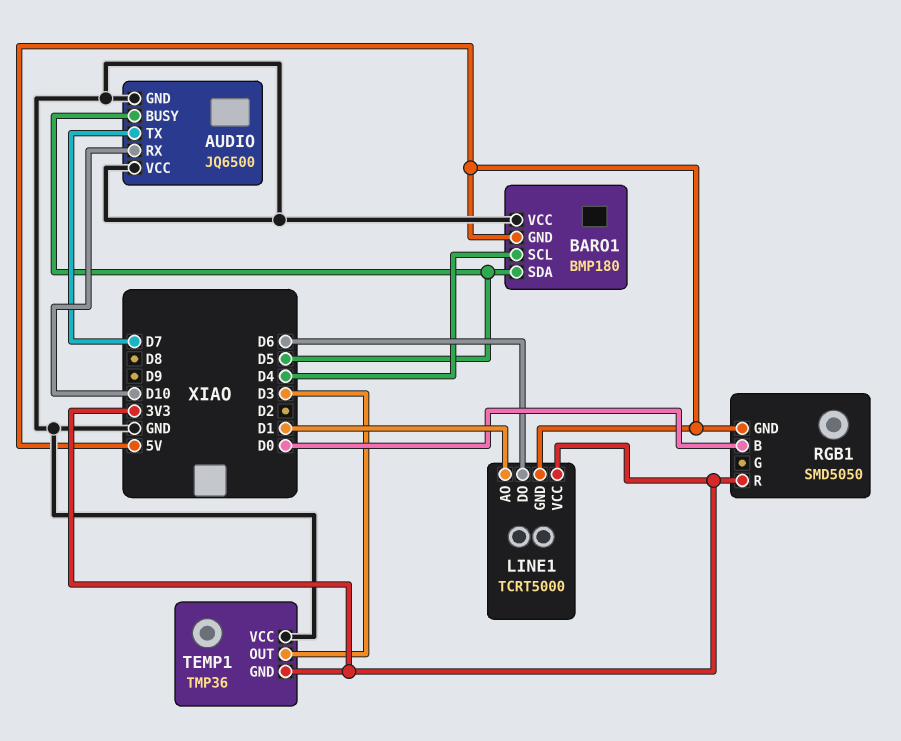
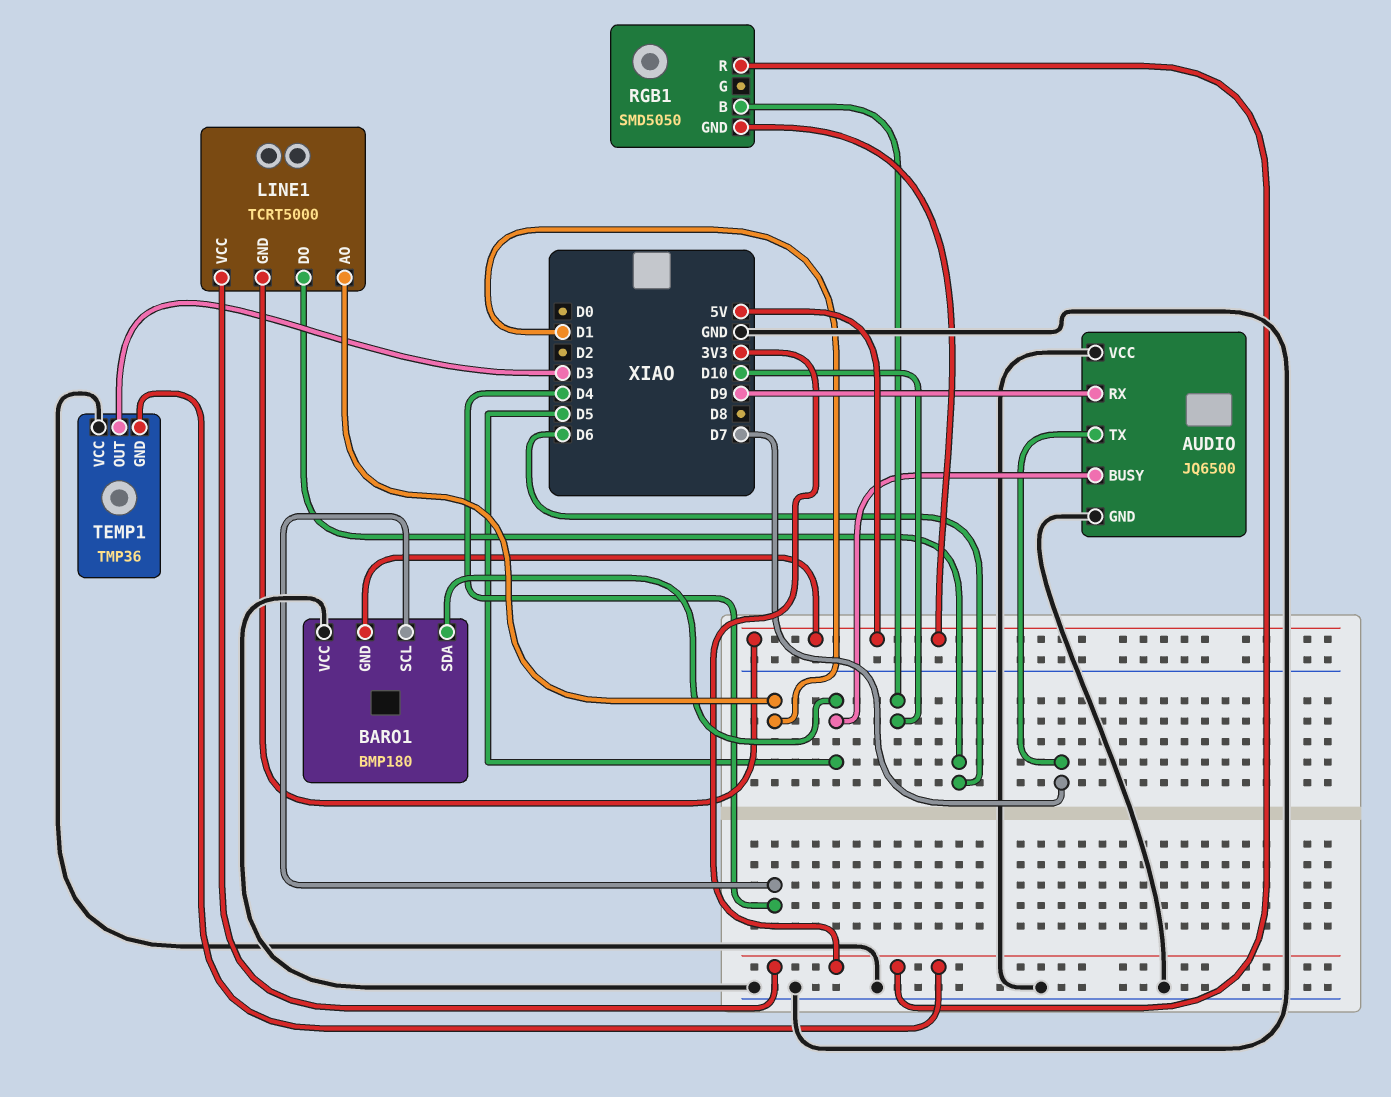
AUDIO pin RX: D10 -> D9
RGB1 pin B: D0 -> D10

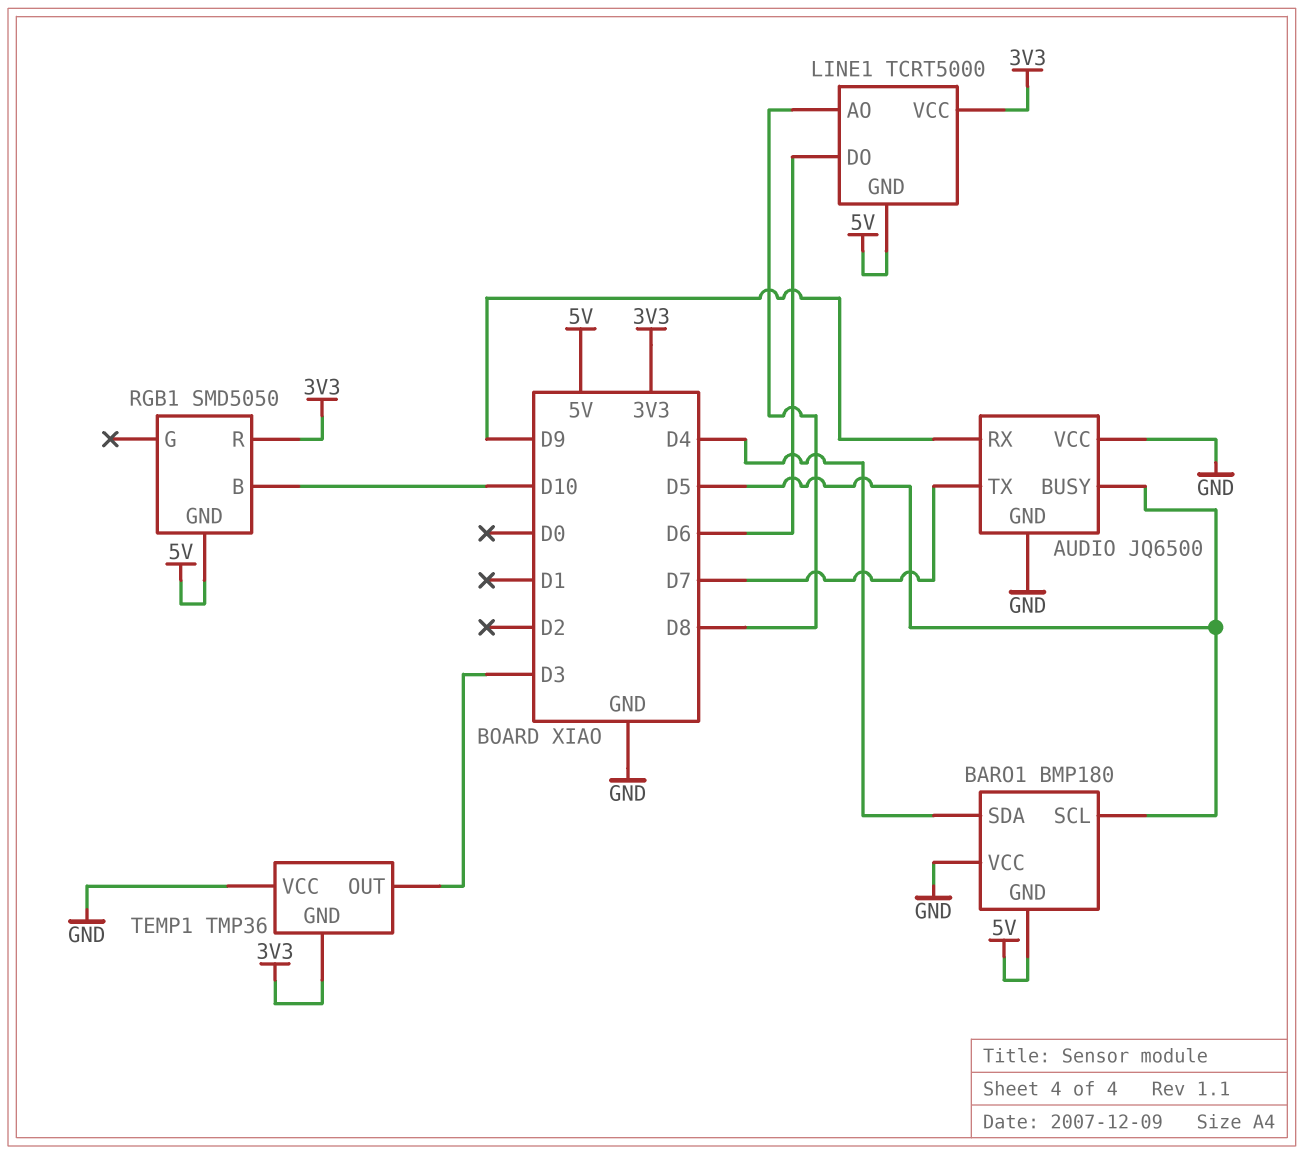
BARO1 pin SCL: D4 -> D5
BARO1 pin SDA: D5 -> D4
LINE1 pin AO: D1 -> D8

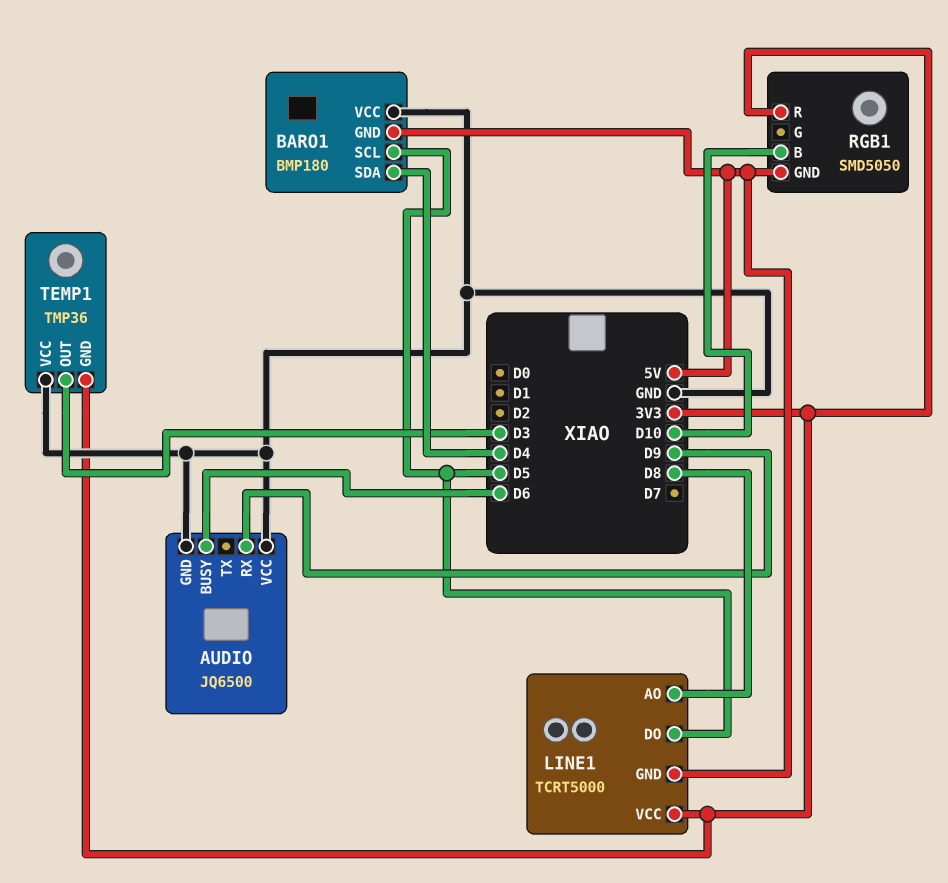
AUDIO pin BUSY: D5 -> D6
AUDIO pin TX: D7 -> none
LINE1 pin DO: D6 -> D5

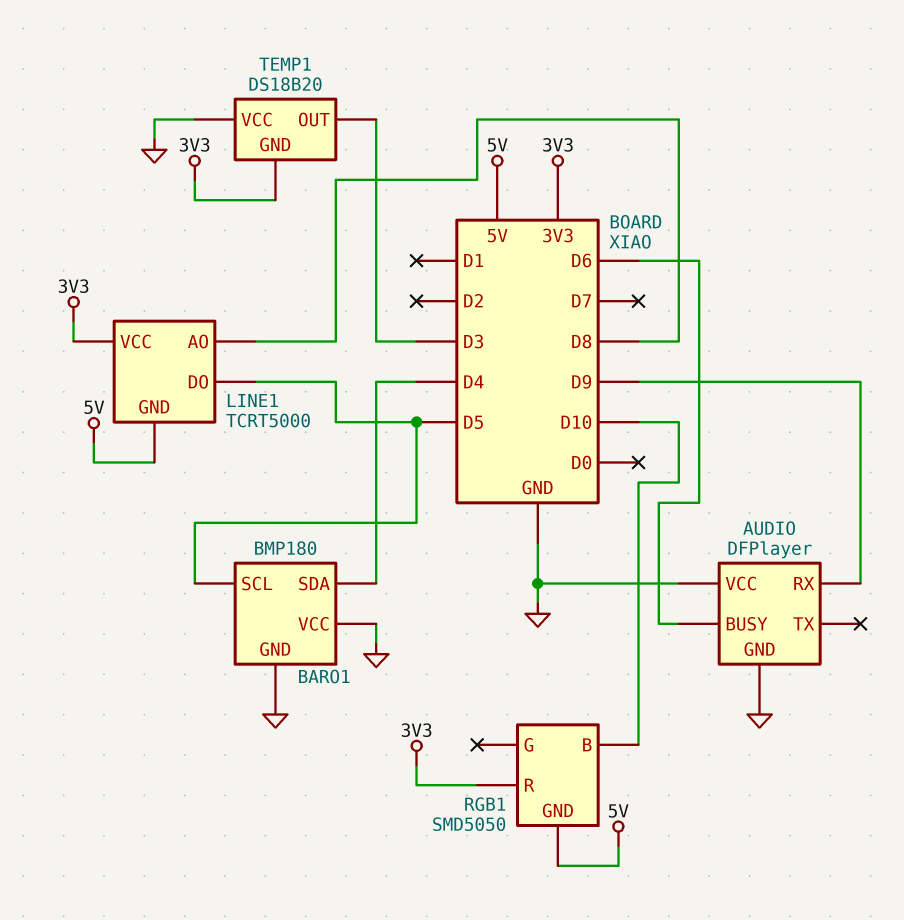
AUDIO: JQ6500 -> DFPlayer
BARO1 pin GND: 5V -> GND
TEMP1: TMP36 -> DS18B20

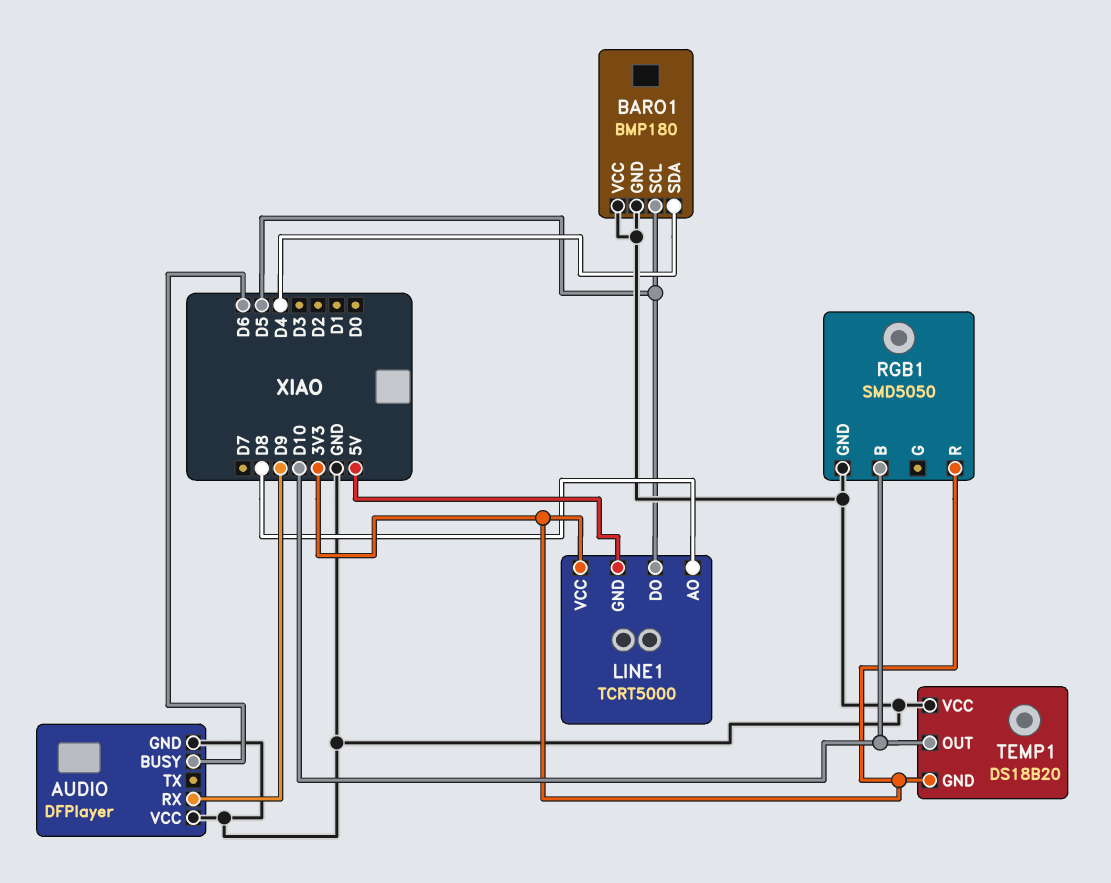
RGB1 pin GND: 5V -> GND
TEMP1 pin OUT: D3 -> D10

